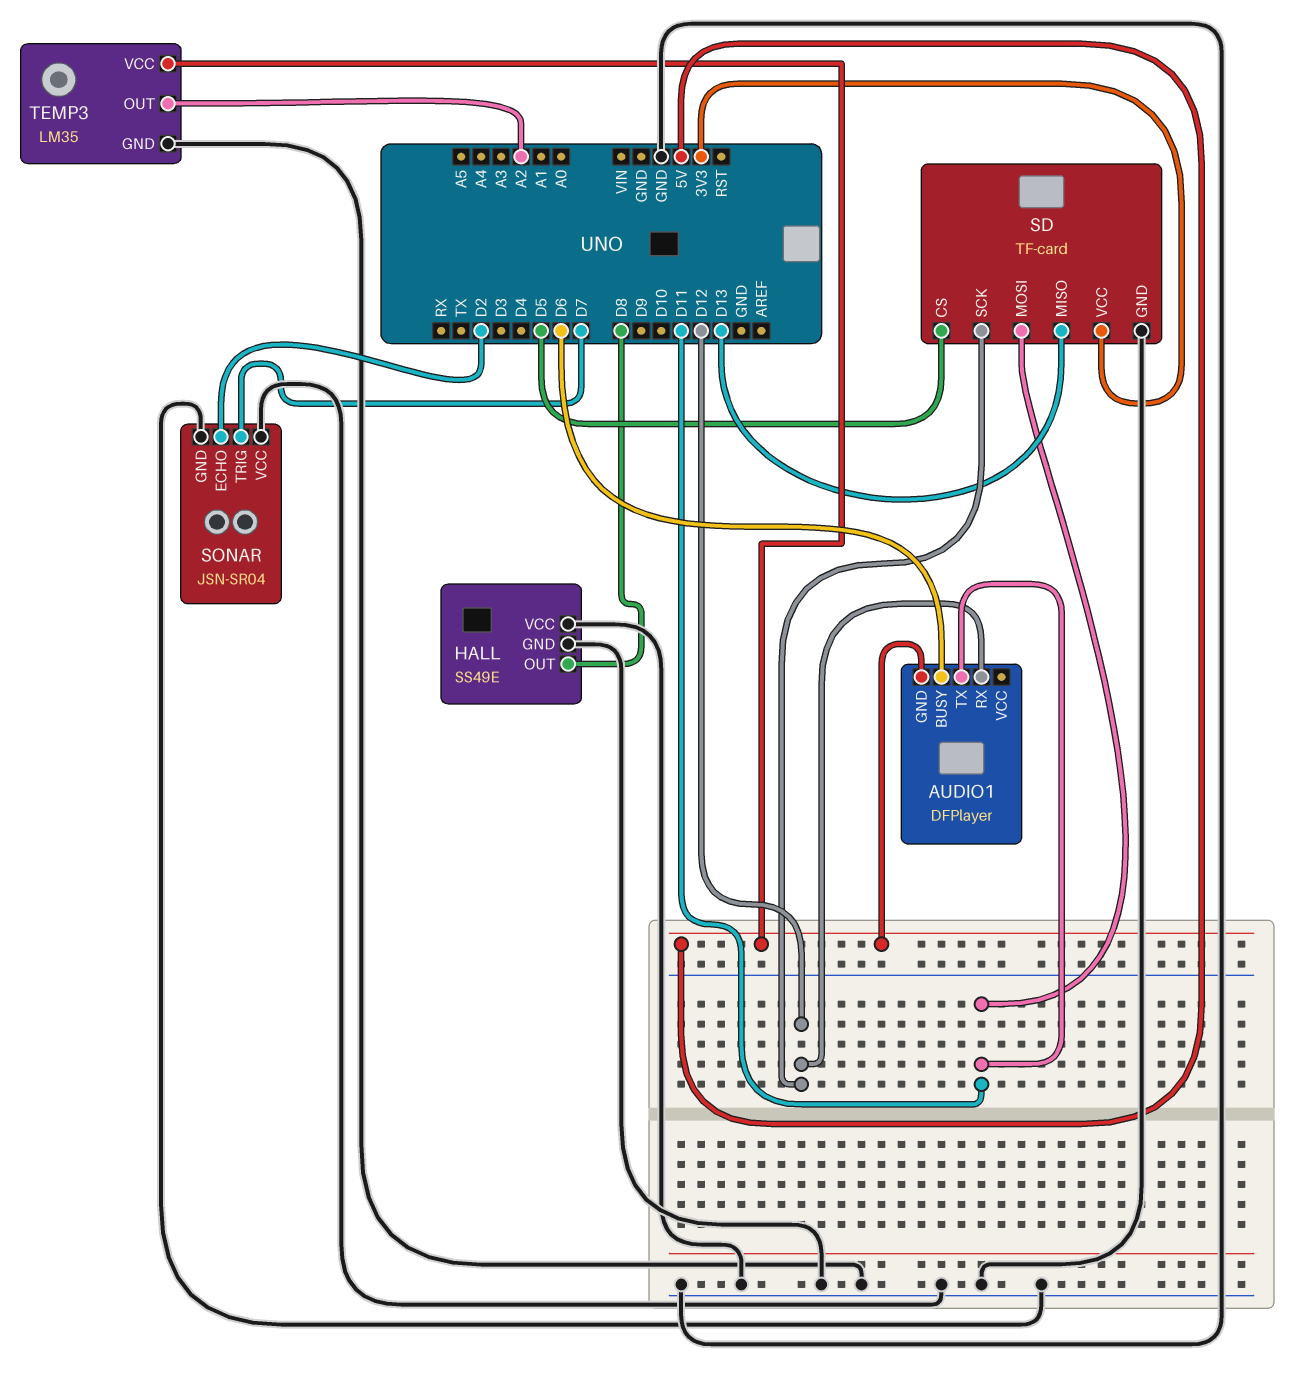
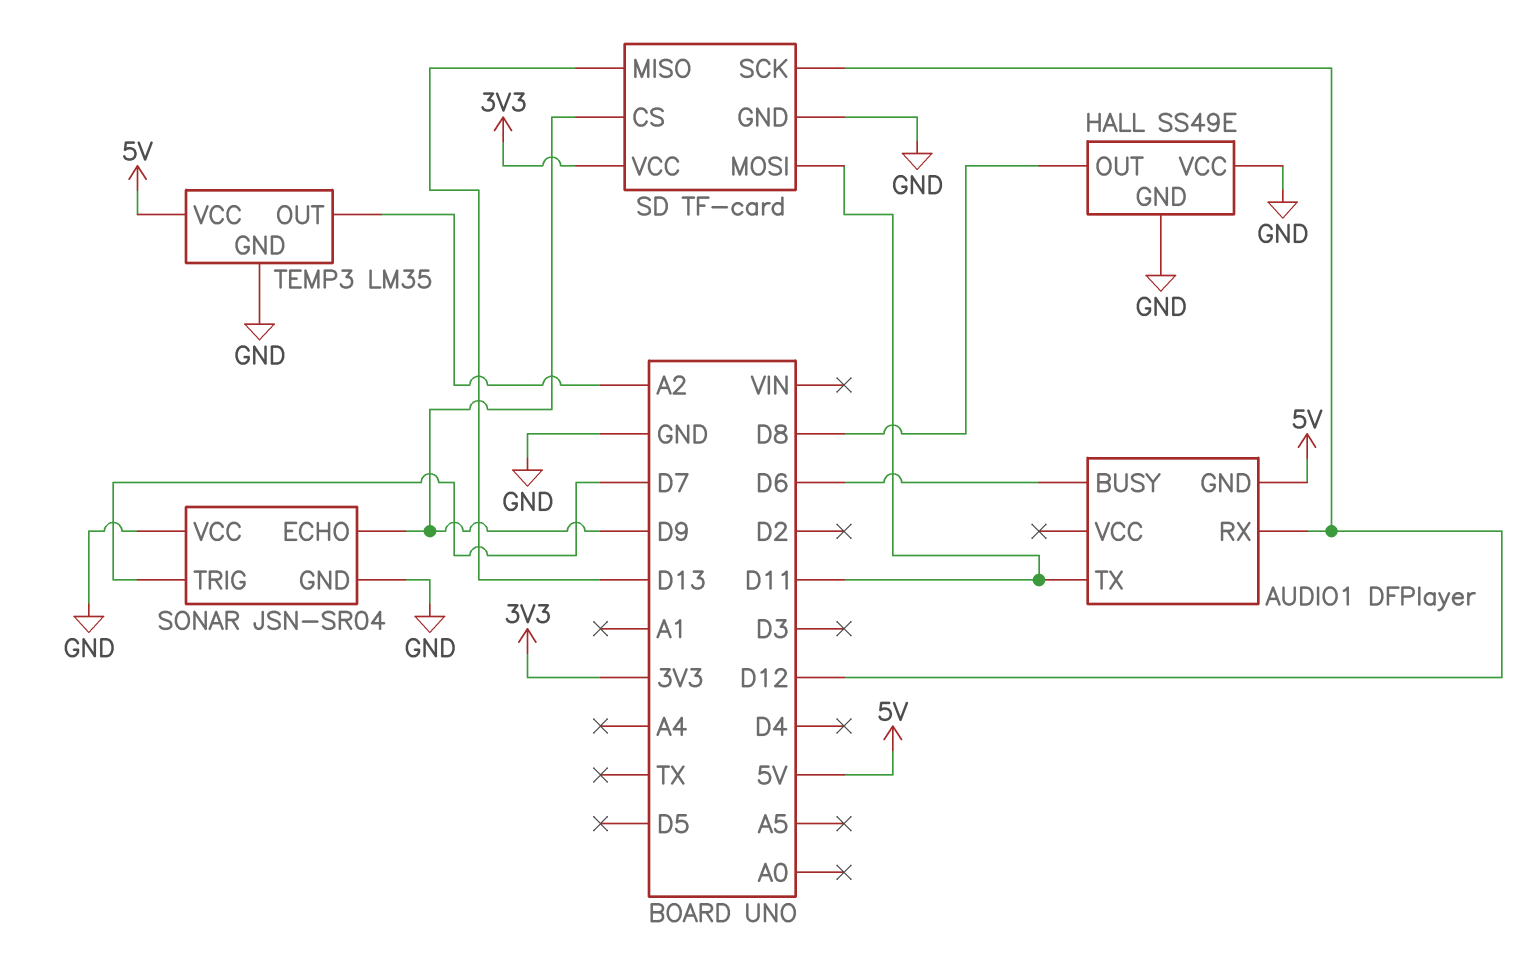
SD pin CS: D5 -> D9
SONAR pin ECHO: D2 -> D9

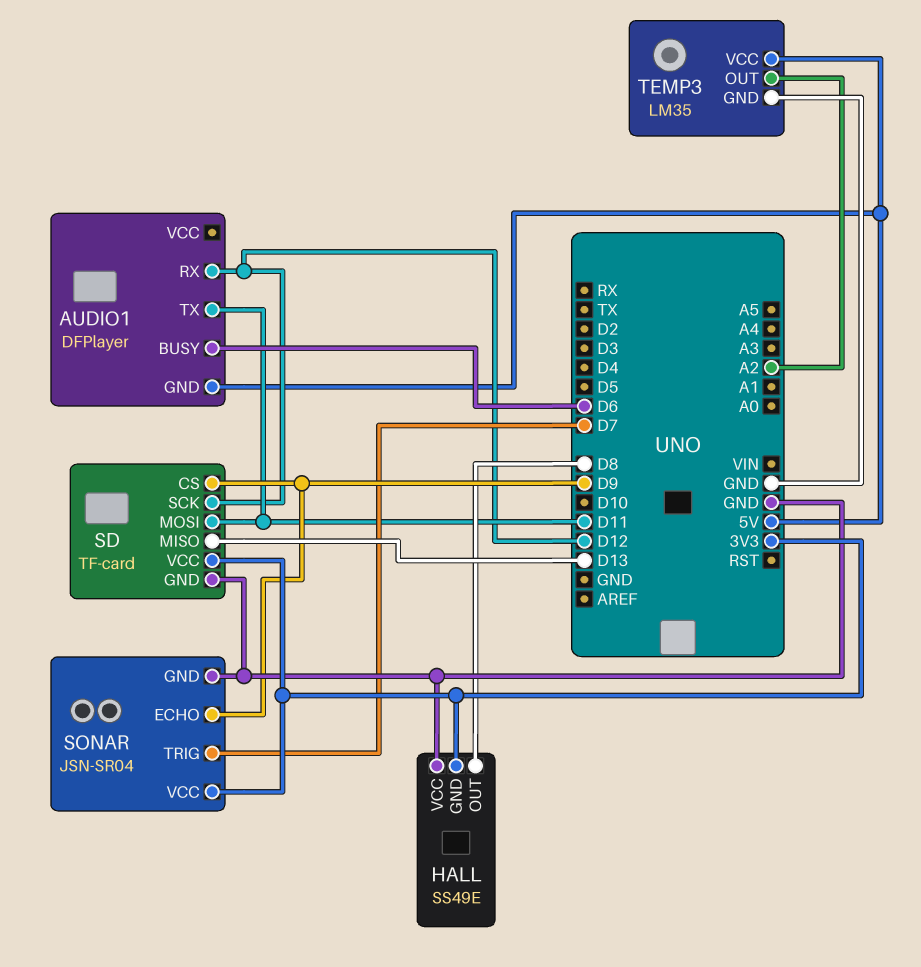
HALL pin GND: GND -> 3V3
SONAR pin VCC: GND -> 3V3

